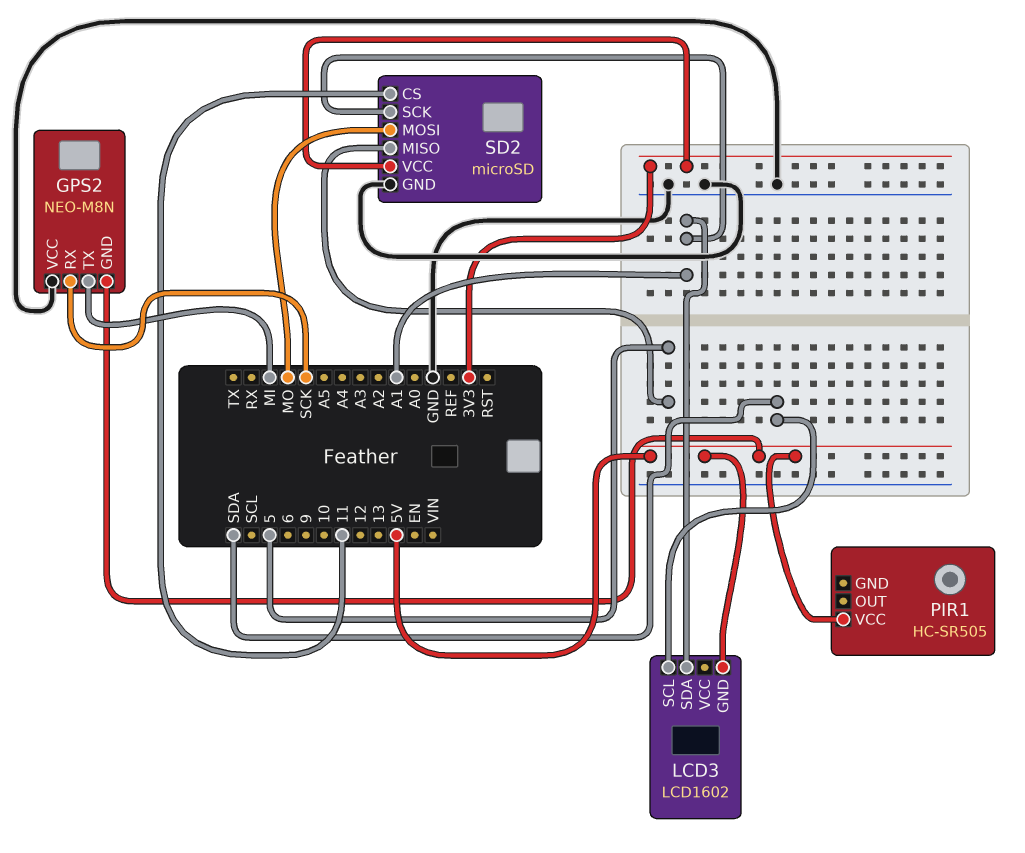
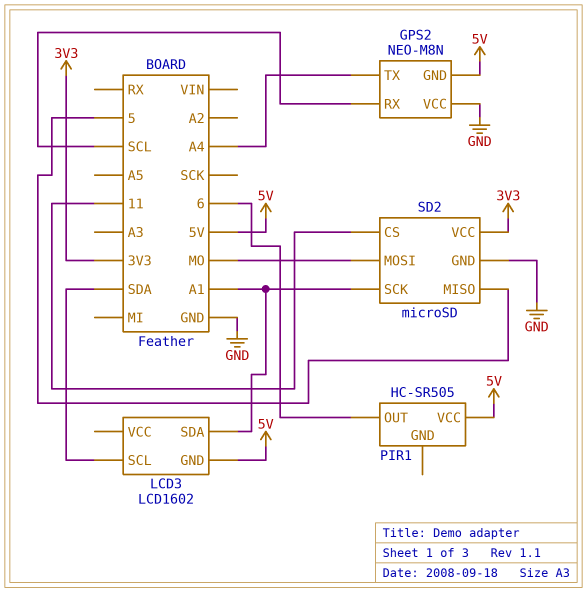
GPS2 pin RX: SCK -> SCL
GPS2 pin TX: MI -> A4
PIR1 pin OUT: none -> 6

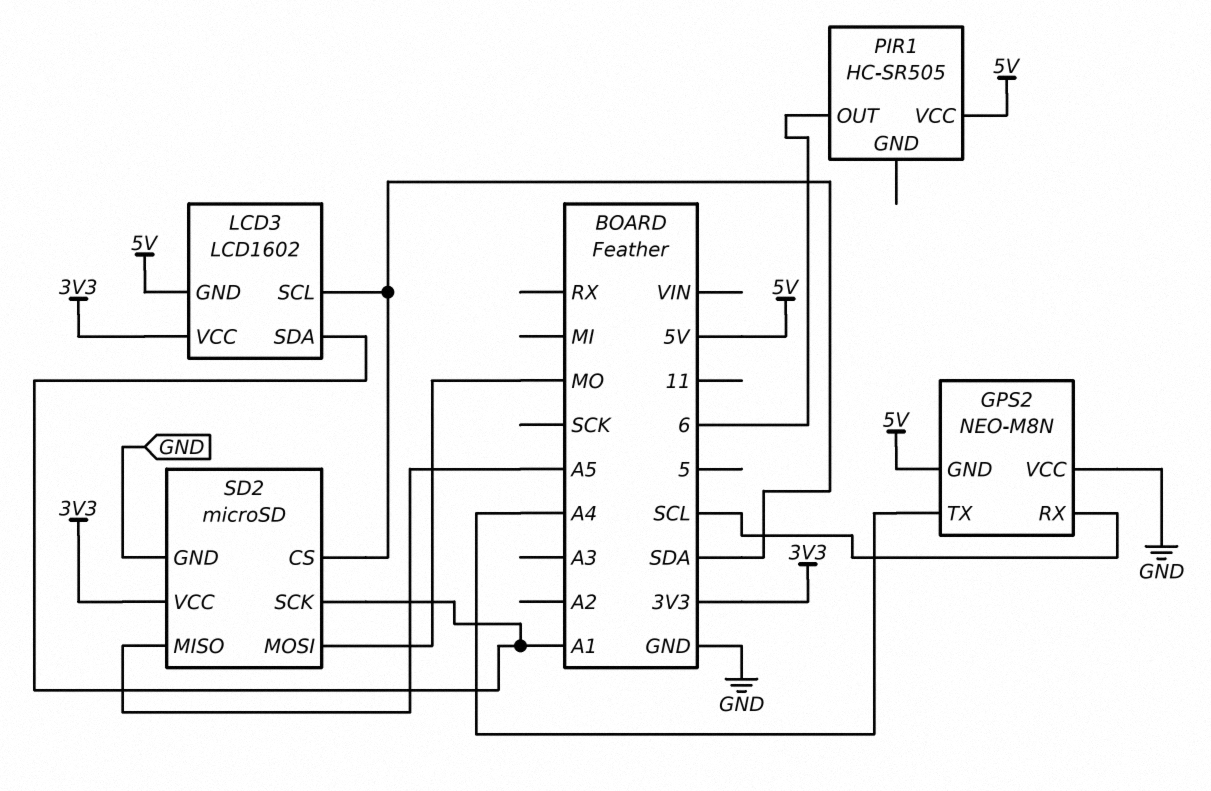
LCD3 pin VCC: none -> 3V3
SD2 pin CS: 11 -> SDA
SD2 pin MISO: 5 -> A5

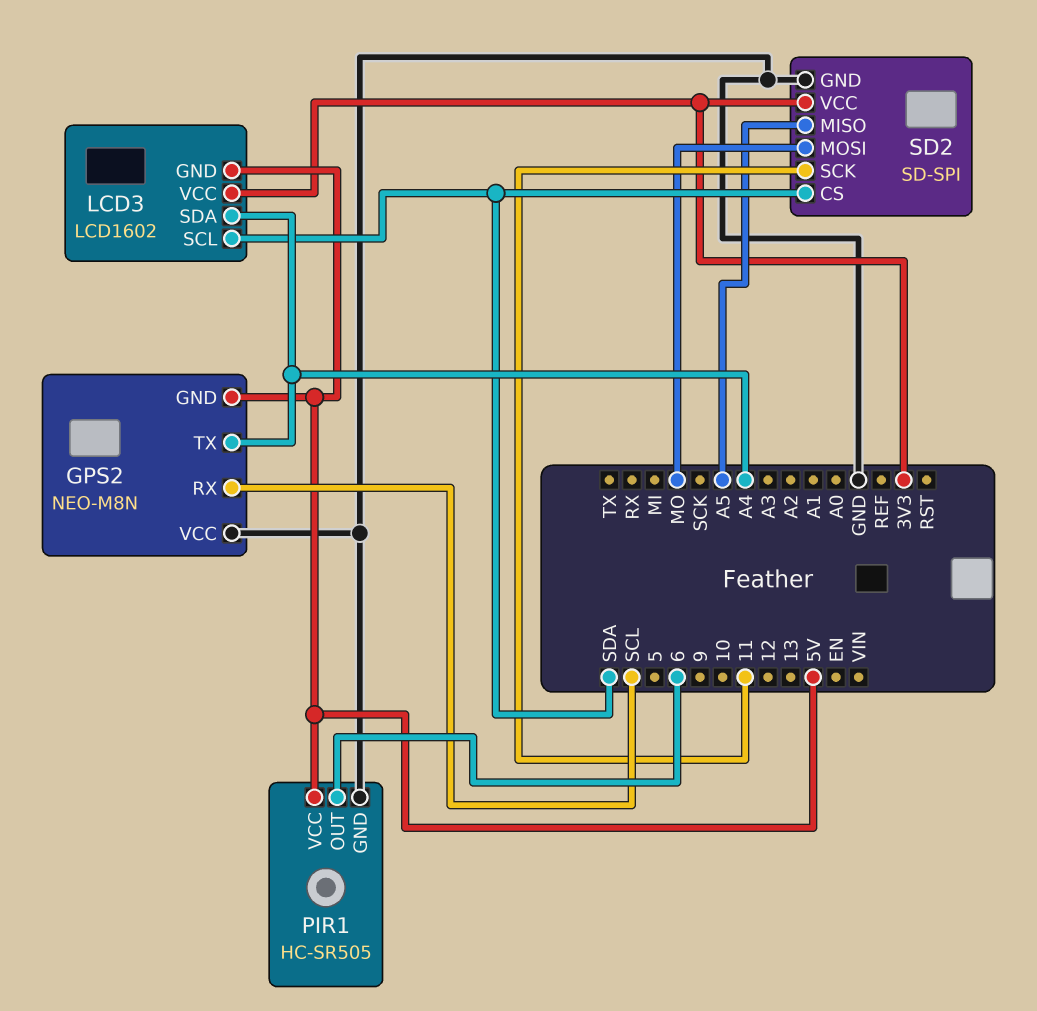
LCD3 pin SDA: A1 -> A4
PIR1 pin GND: none -> GND
SD2: microSD -> SD-SPI
SD2 pin SCK: A1 -> 11

